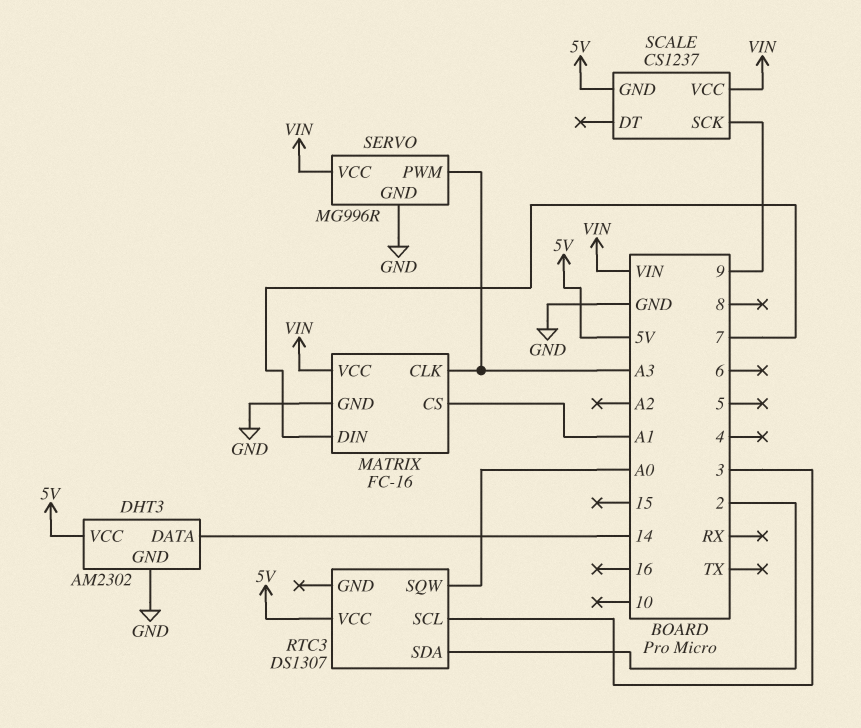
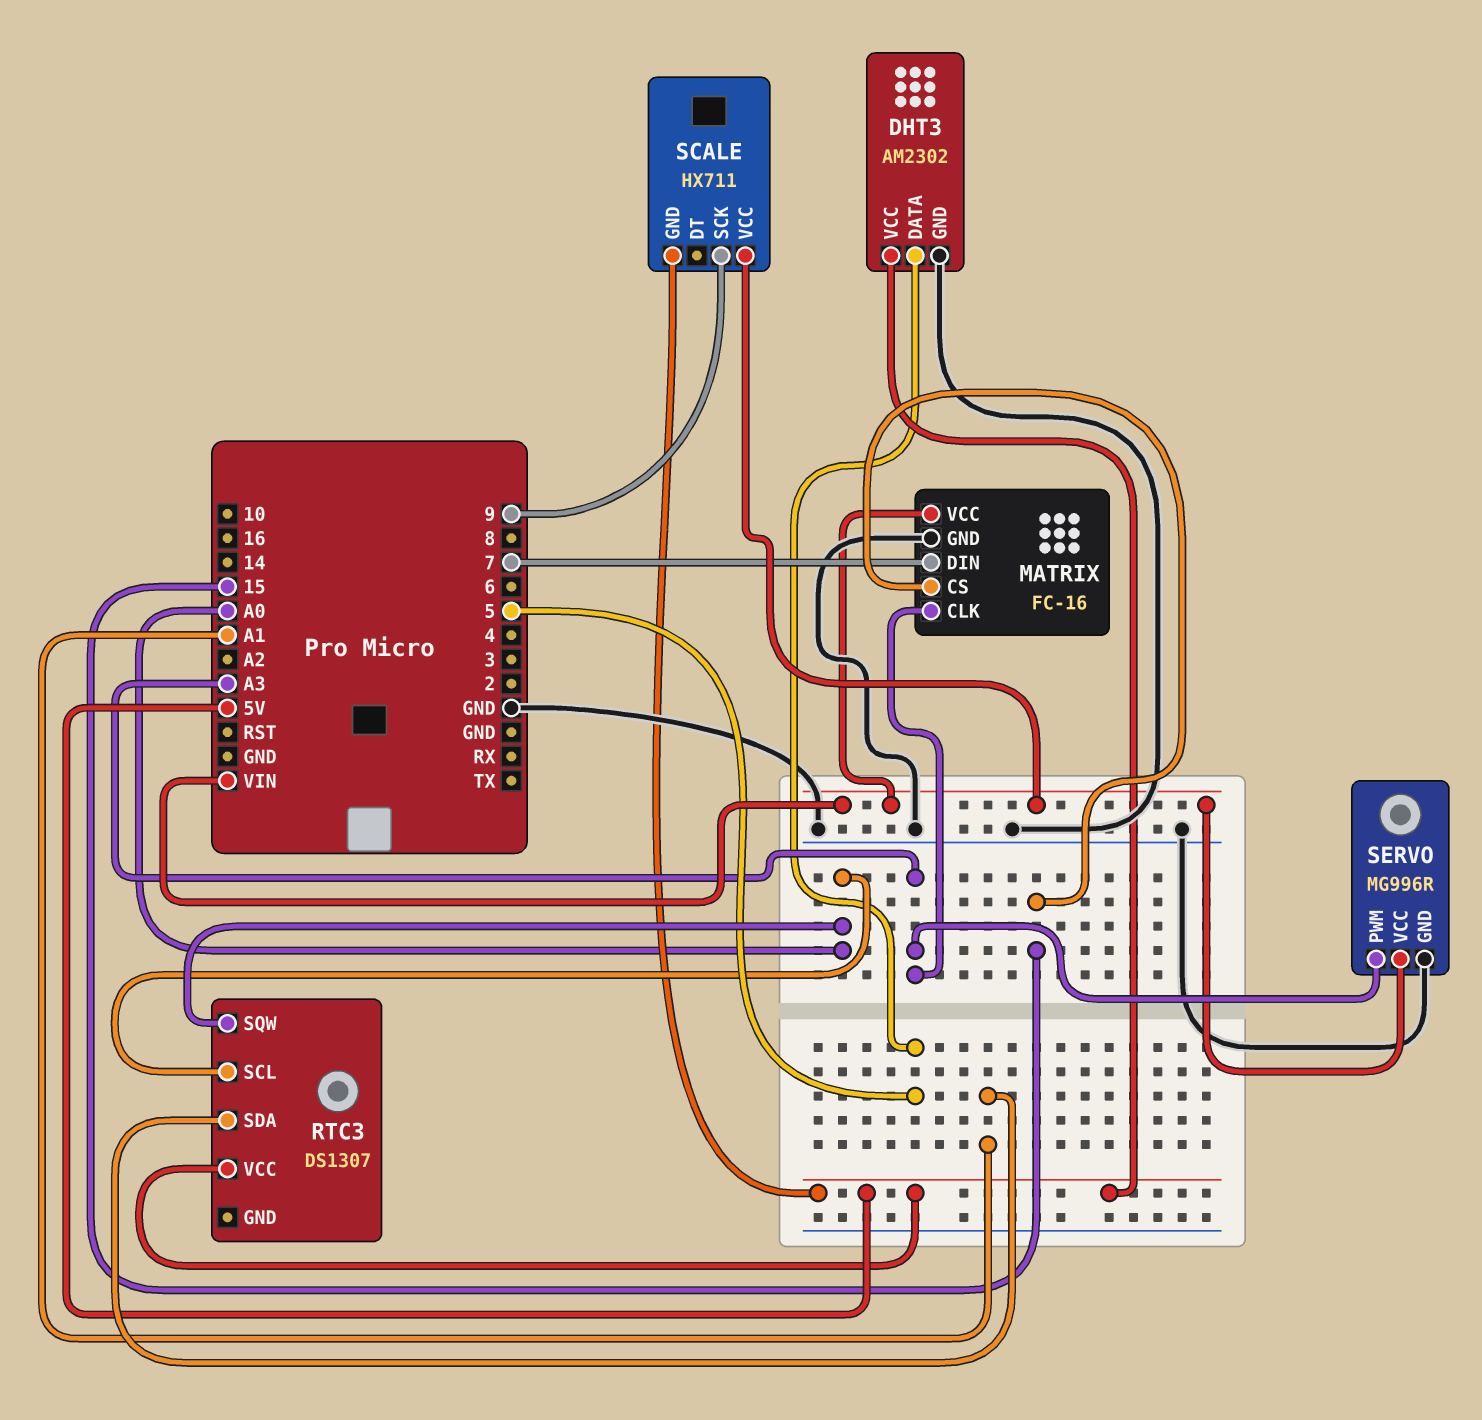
DHT3 pin DATA: 14 -> 5
MATRIX pin CS: A1 -> 15
RTC3 pin SCL: 3 -> A0
RTC3 pin SDA: 2 -> A1
SCALE: CS1237 -> HX711

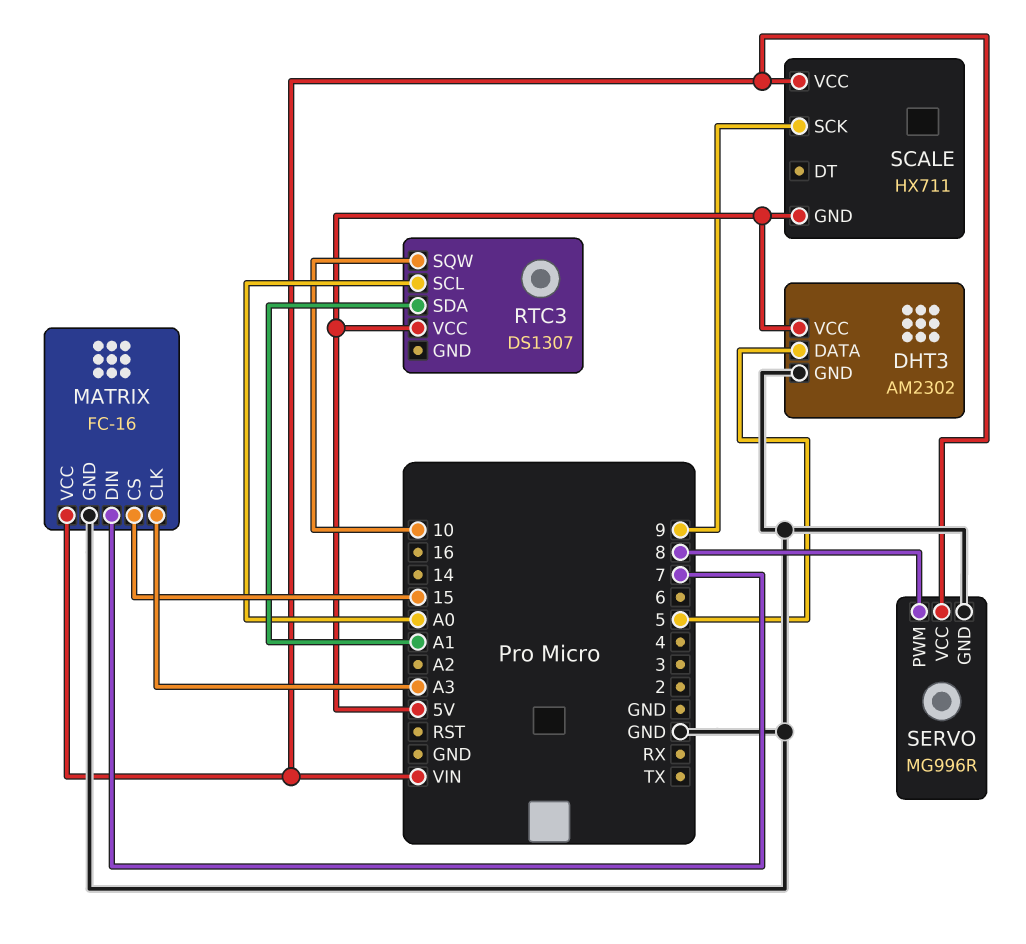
RTC3 pin SQW: A0 -> 10
SERVO pin PWM: A3 -> 8

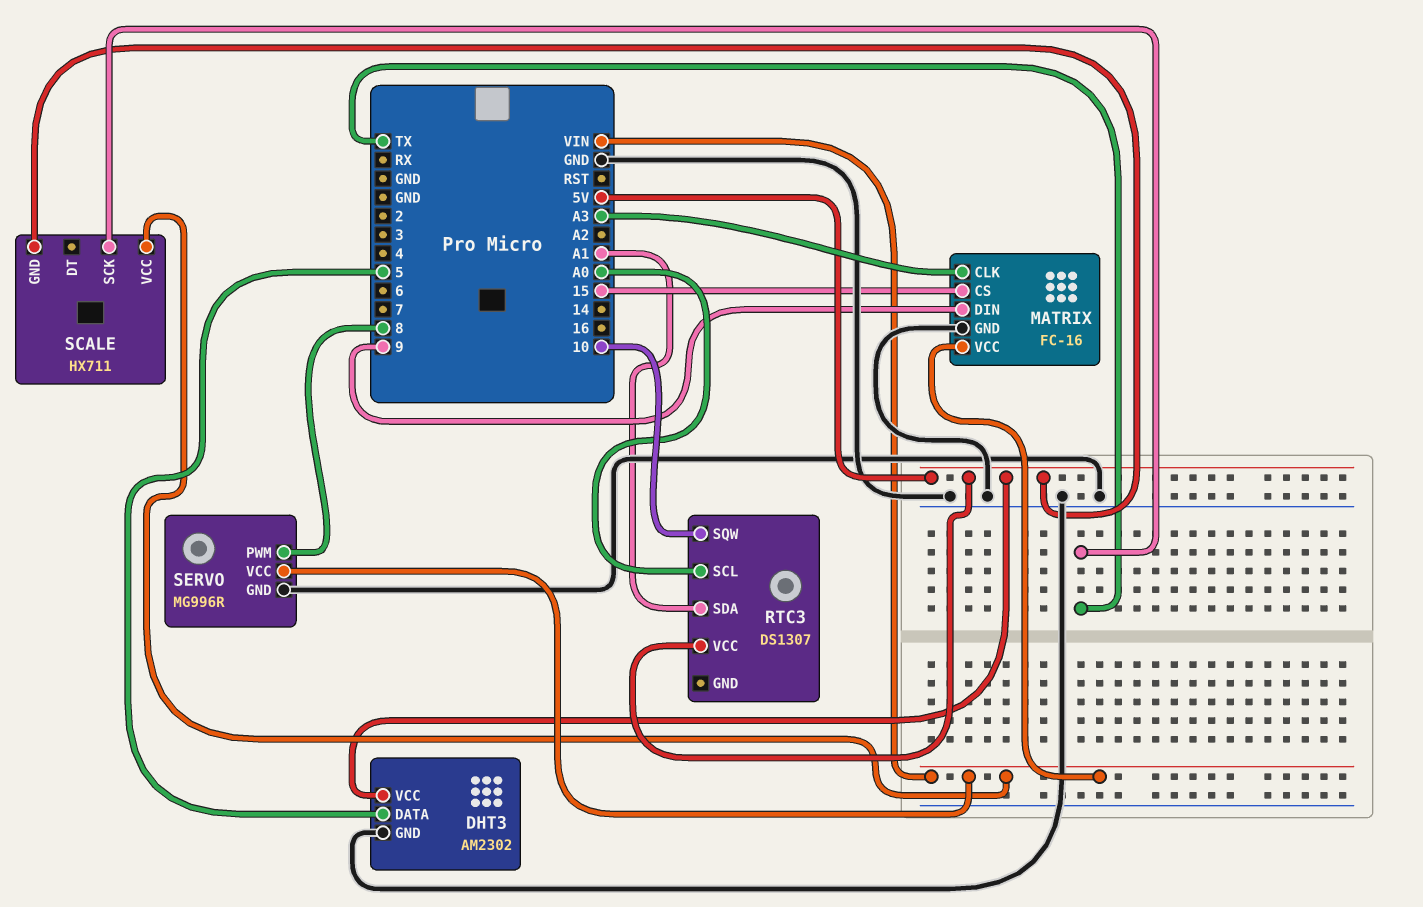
MATRIX pin DIN: 7 -> 9
SCALE pin SCK: 9 -> TX

